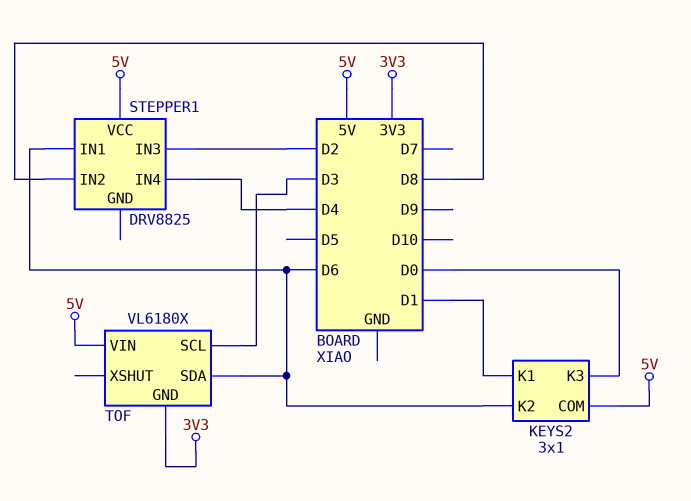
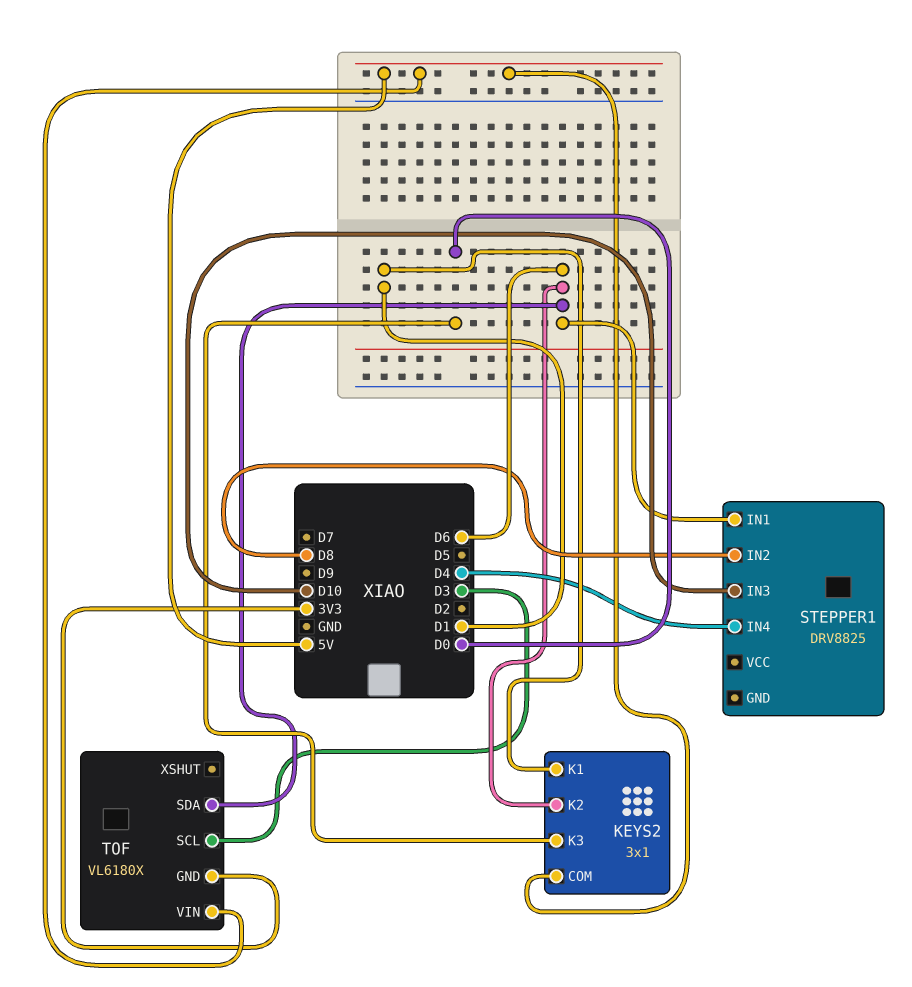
STEPPER1 pin IN3: D2 -> D10
STEPPER1 pin VCC: 5V -> none

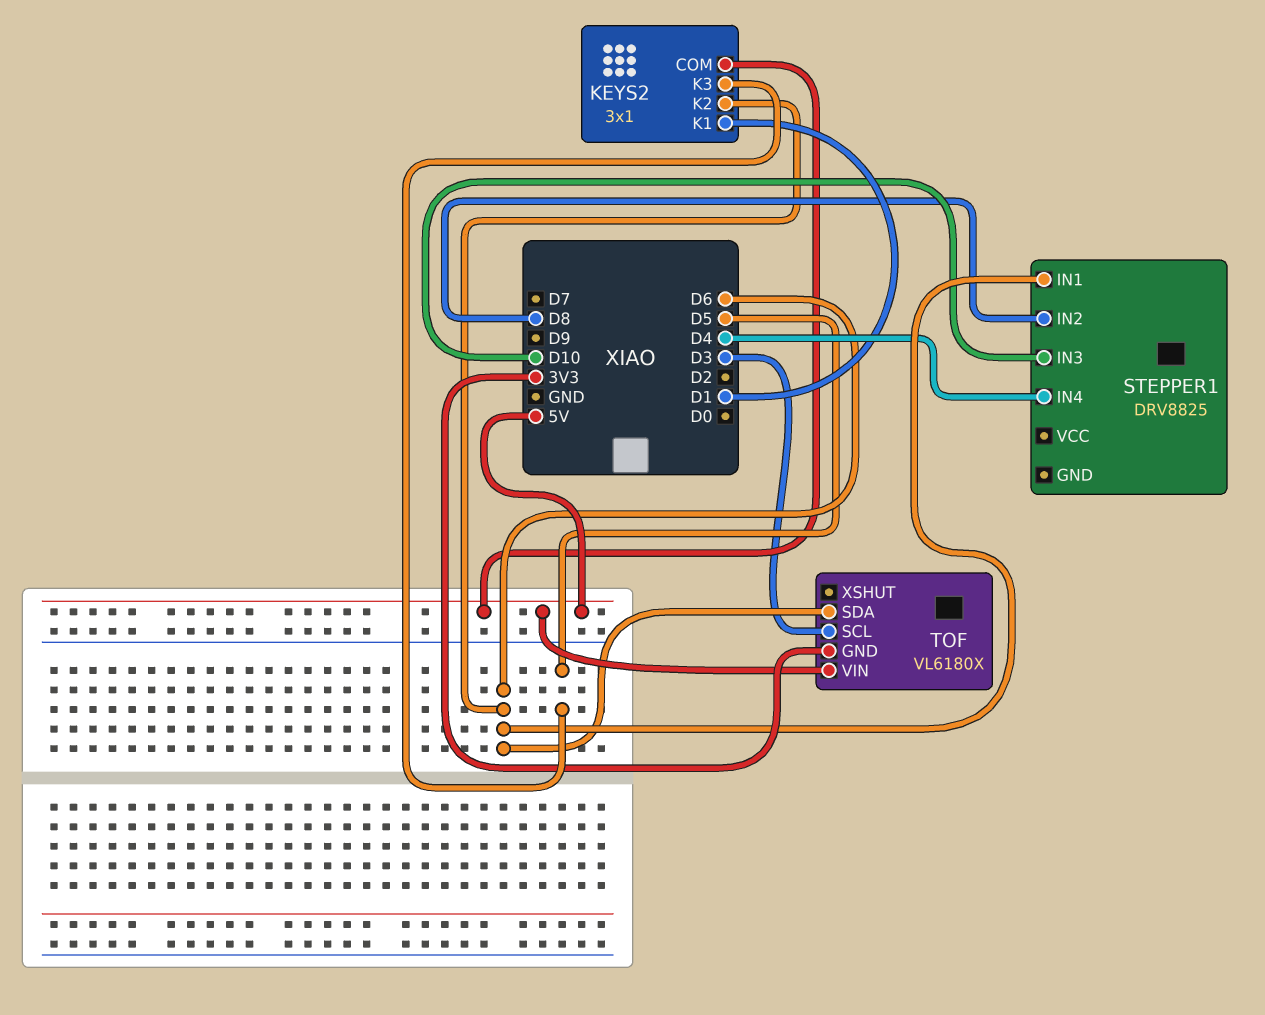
KEYS2 pin K3: D0 -> D5

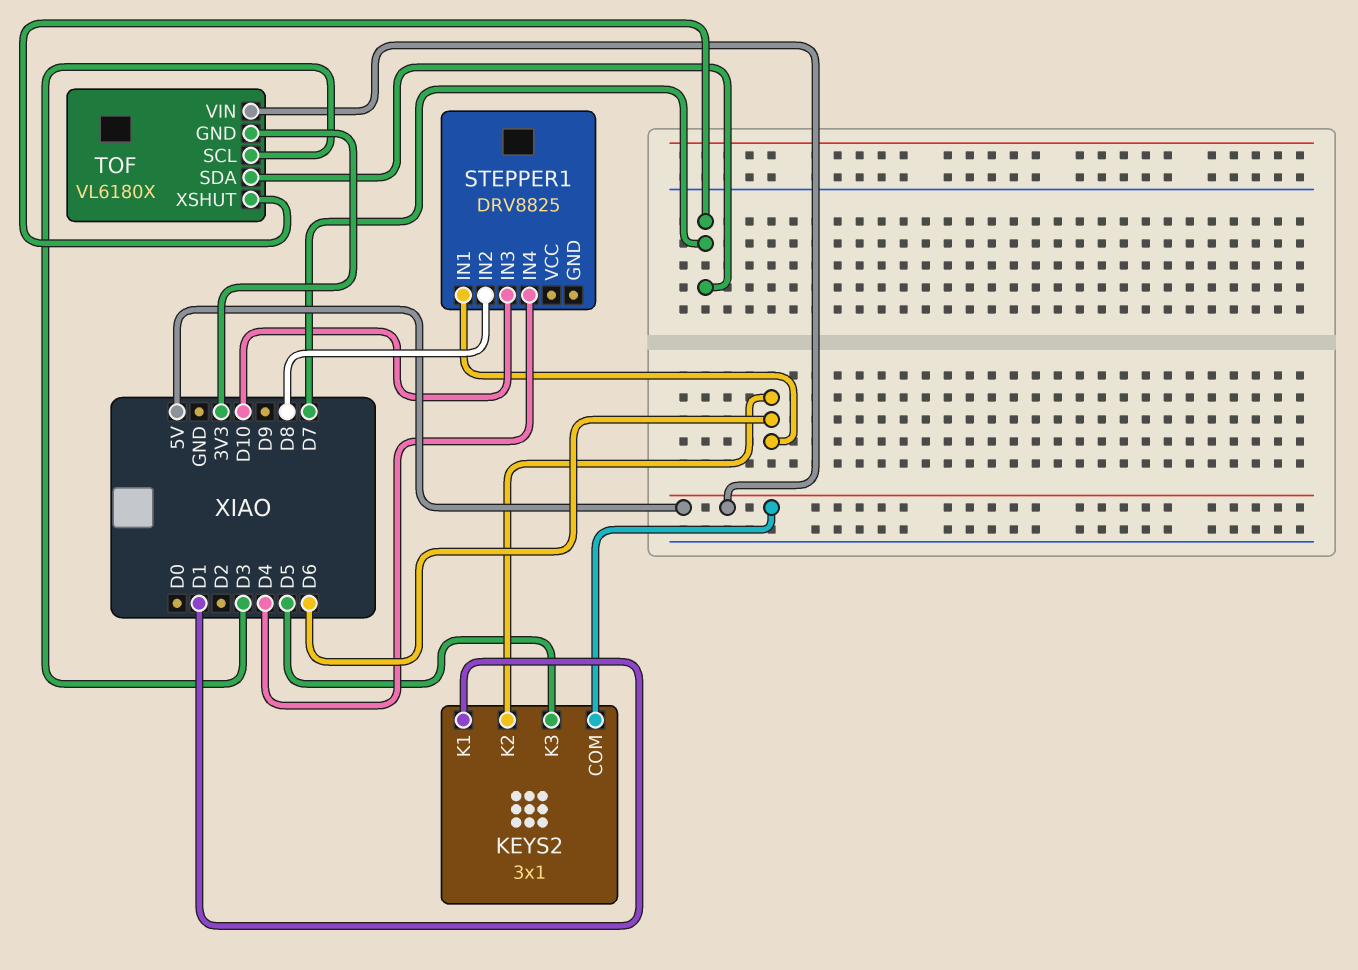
TOF pin SDA: D6 -> D7
TOF pin XSHUT: none -> D7

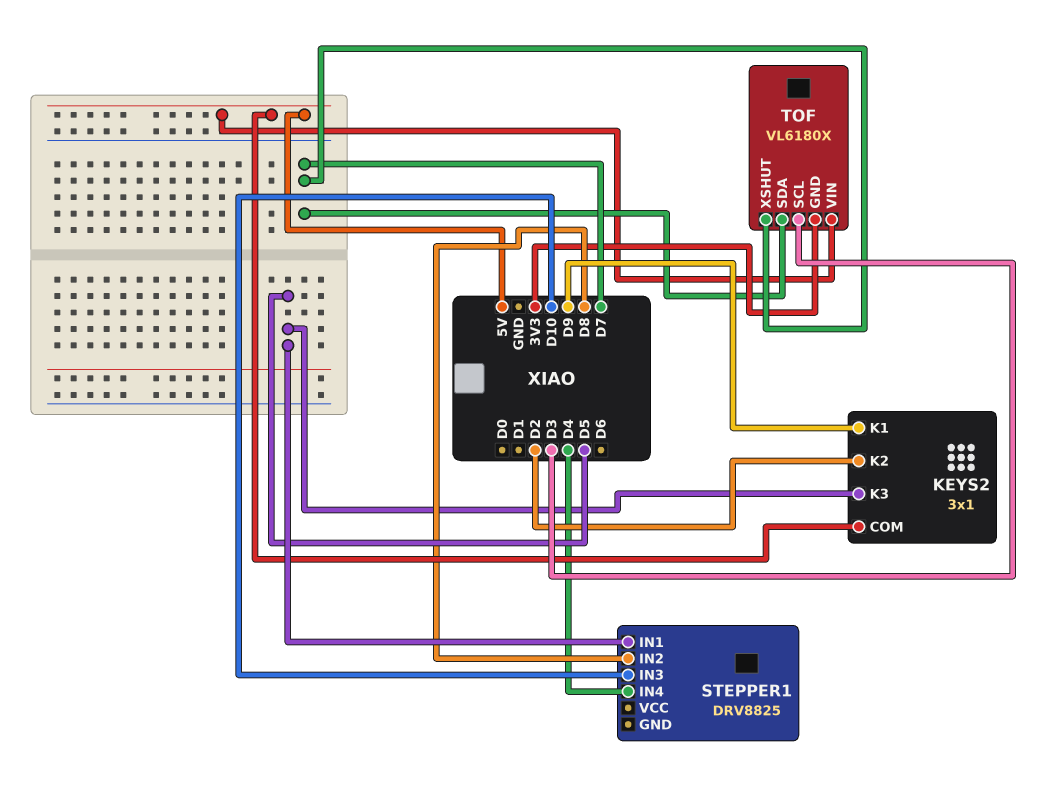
KEYS2 pin K1: D1 -> D9
KEYS2 pin K2: D6 -> D2
STEPPER1 pin IN1: D6 -> D5

